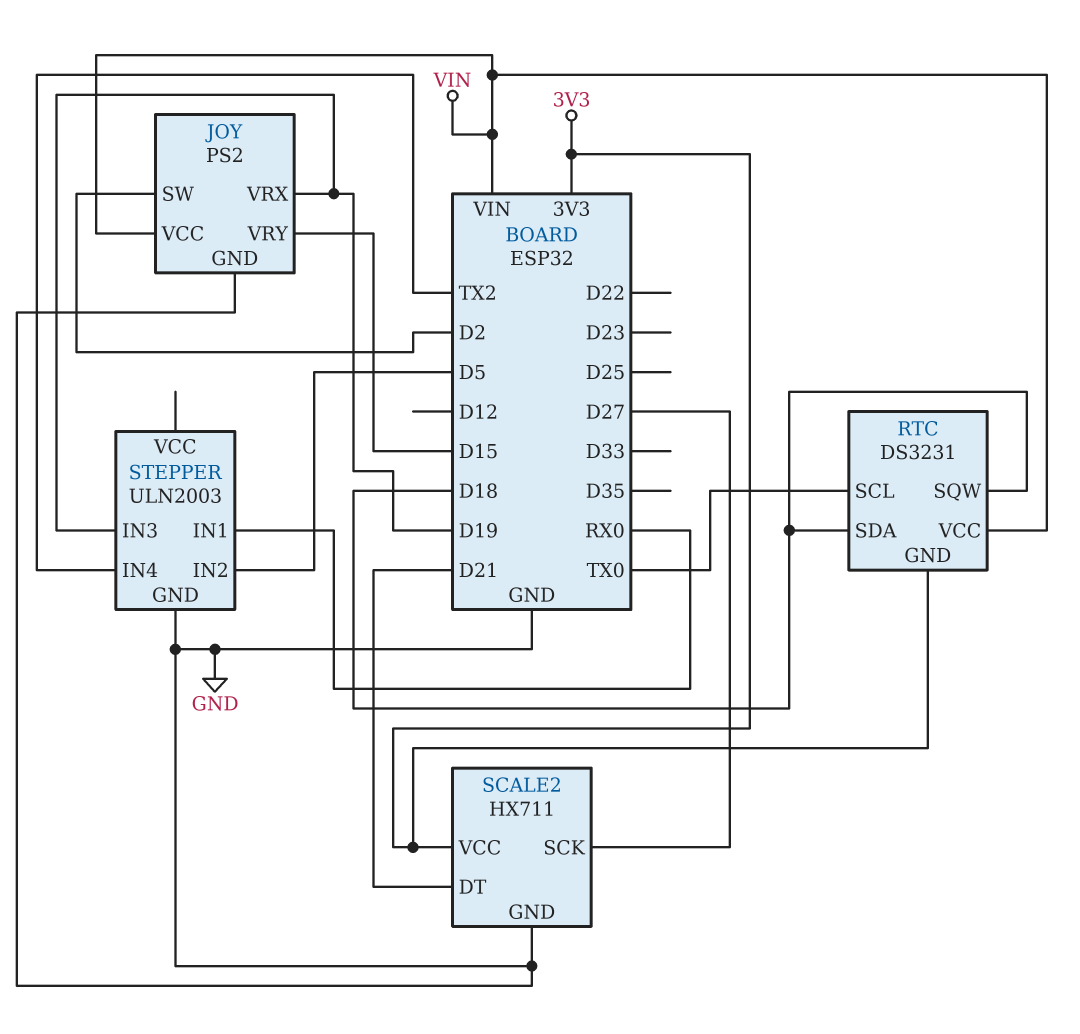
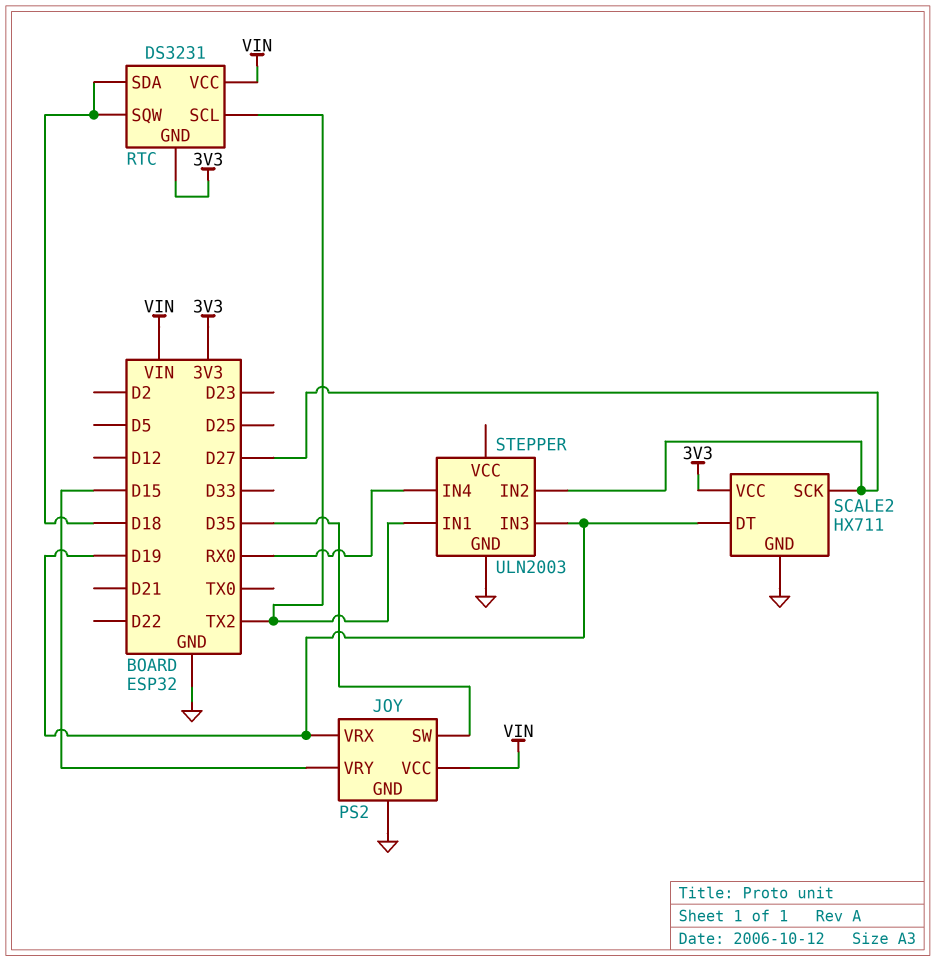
JOY pin SW: D2 -> D35
RTC pin SCL: TX0 -> TX2
SCALE2 pin DT: D21 -> D19
STEPPER pin IN1: RX0 -> TX2
STEPPER pin IN2: D5 -> D27
STEPPER pin IN4: TX2 -> RX0

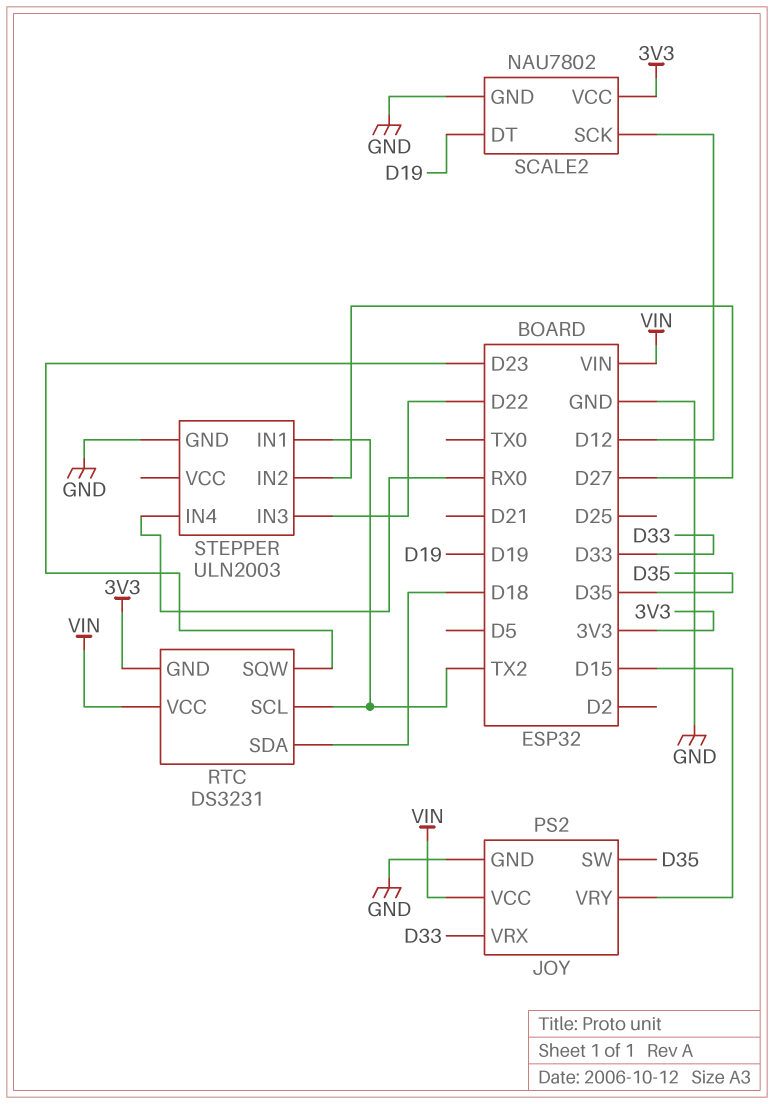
JOY pin VRX: D19 -> D33
RTC pin SQW: D18 -> D23
SCALE2: HX711 -> NAU7802
SCALE2 pin SCK: D27 -> D12
STEPPER pin IN3: D19 -> D22

